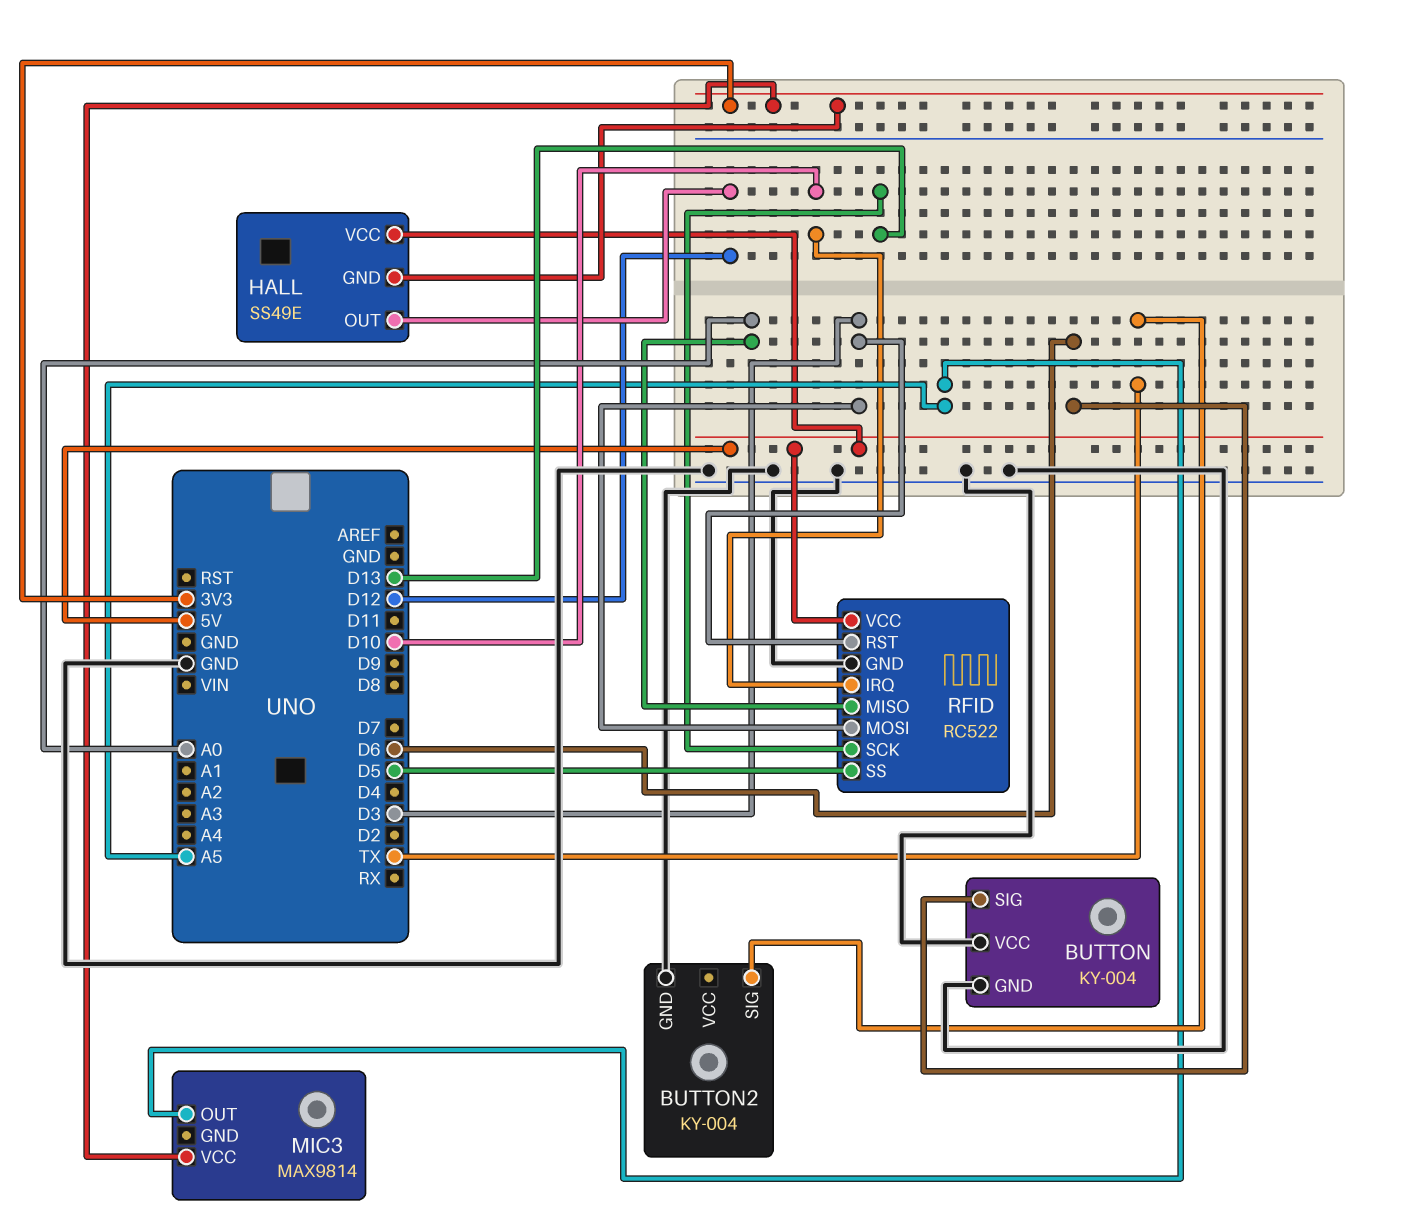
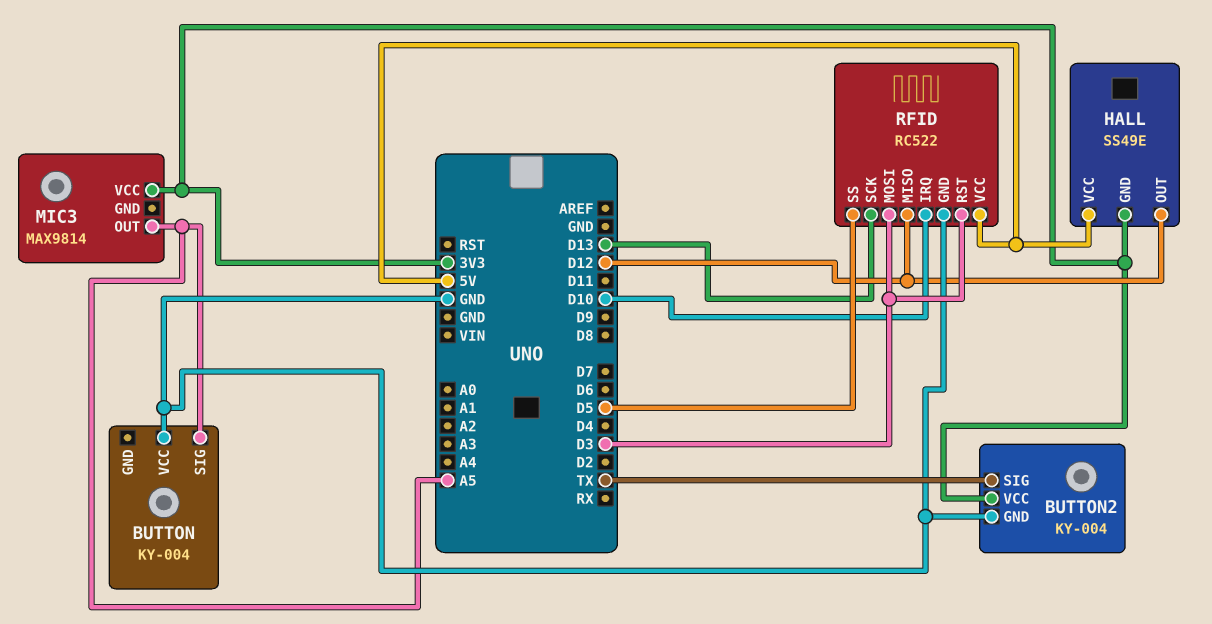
BUTTON pin GND: GND -> none
BUTTON pin SIG: D6 -> A5
BUTTON2 pin VCC: none -> 3V3
RFID pin MISO: A0 -> D12

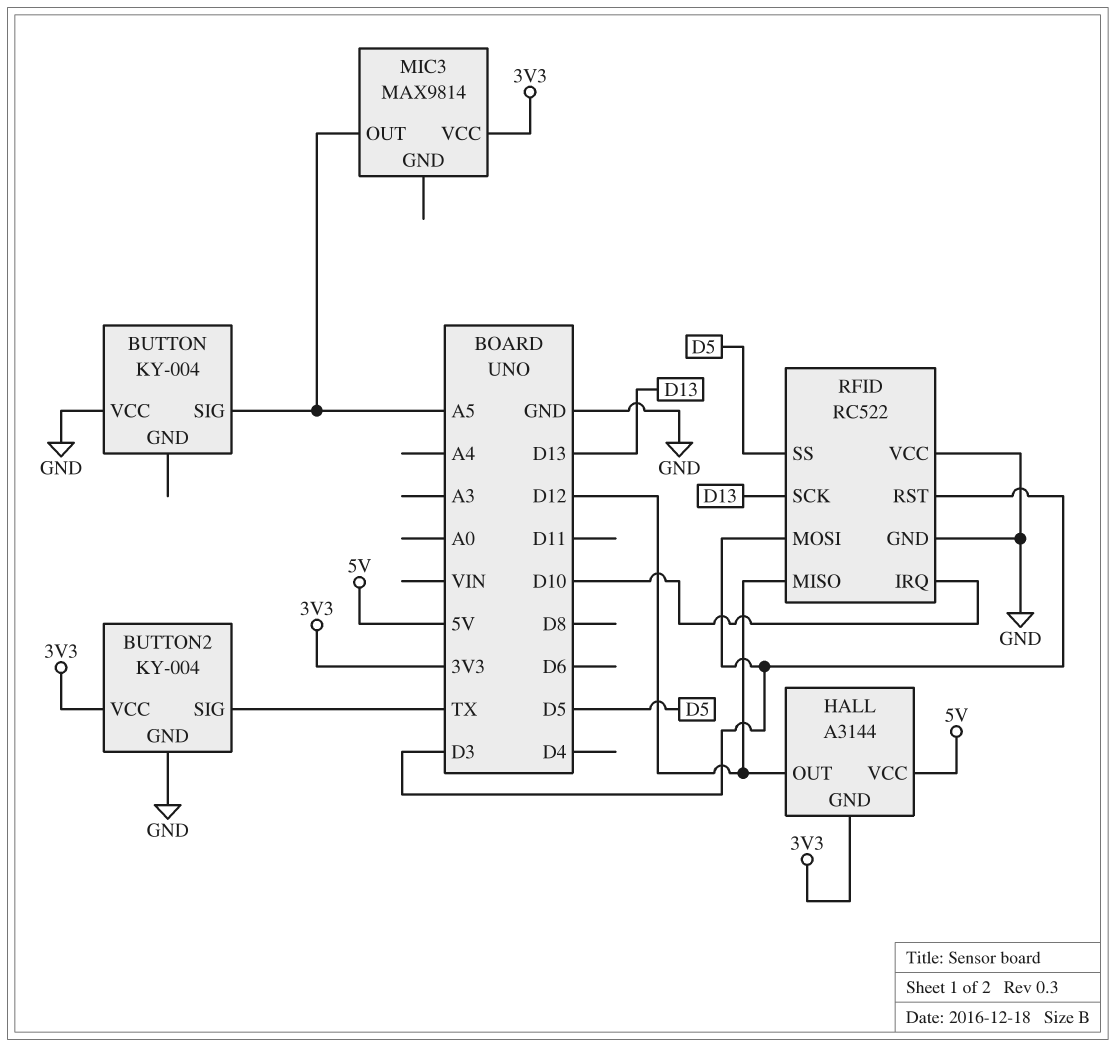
HALL: SS49E -> A3144
RFID pin VCC: 5V -> GND

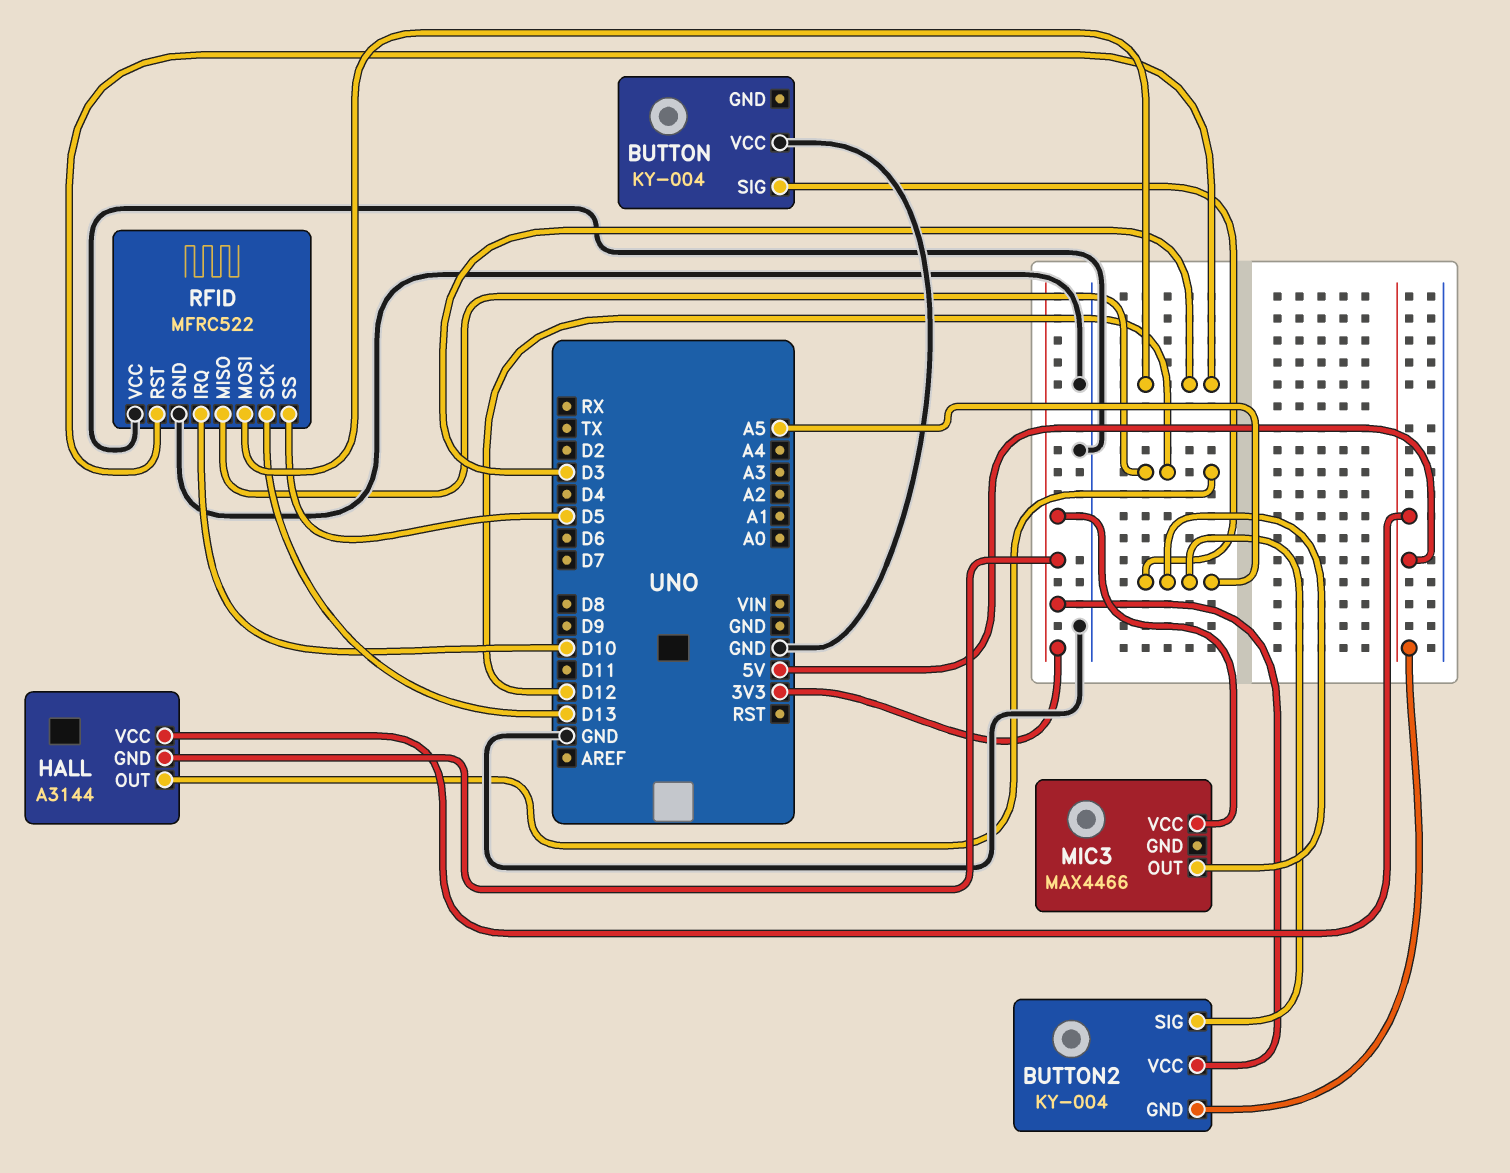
BUTTON2 pin GND: GND -> 5V
BUTTON2 pin SIG: TX -> A5
MIC3: MAX9814 -> MAX4466
RFID: RC522 -> MFRC522

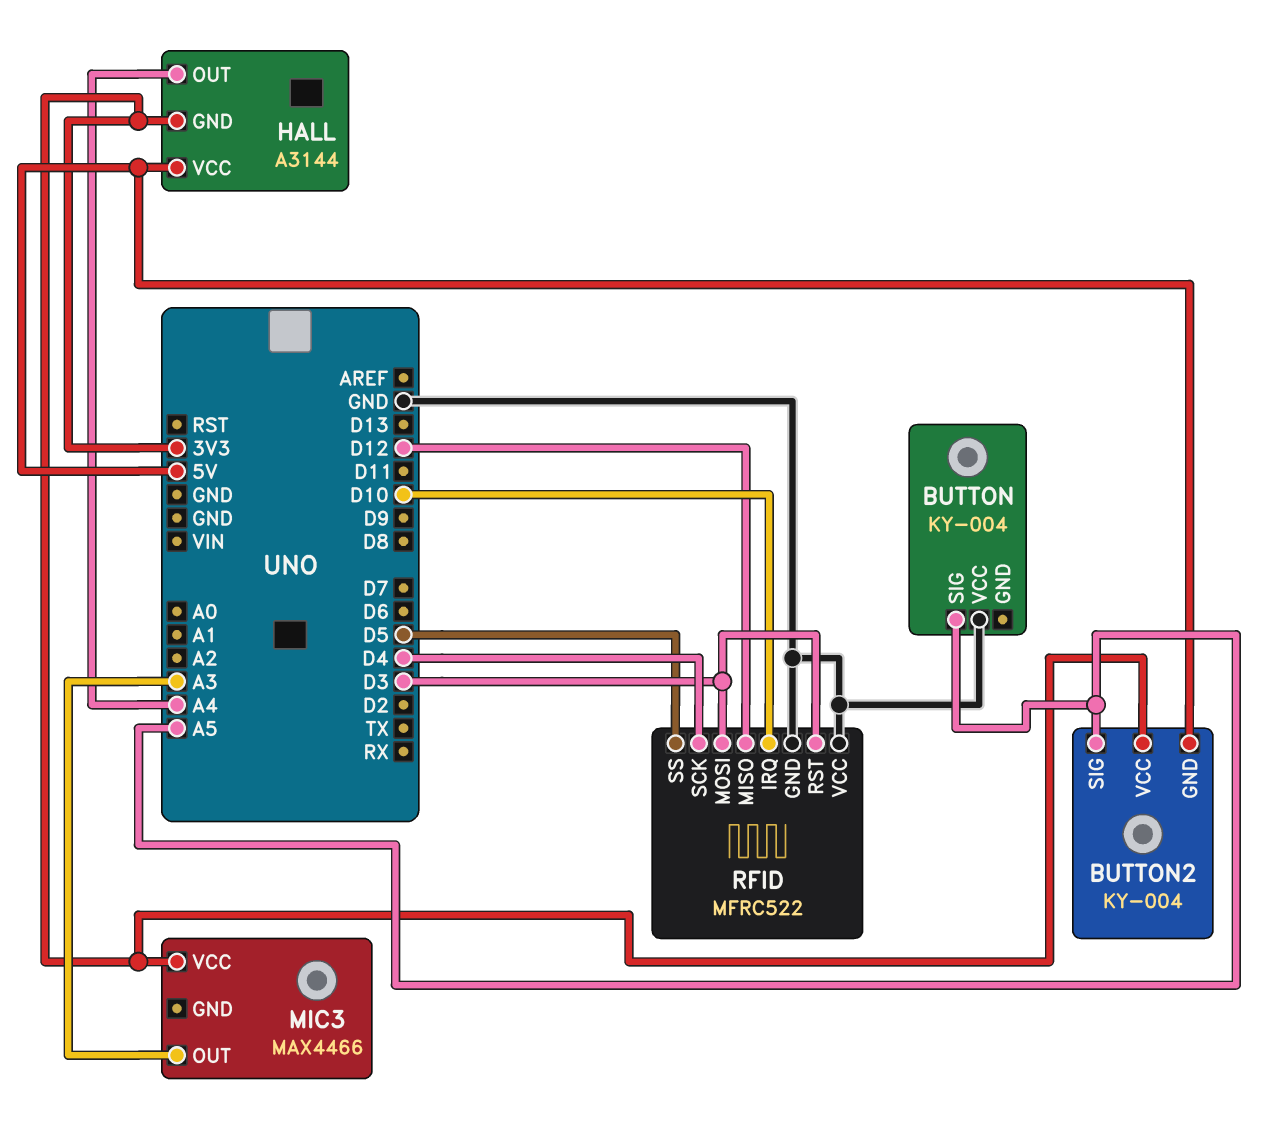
HALL pin OUT: D12 -> A4
MIC3 pin OUT: A5 -> A3
RFID pin SCK: D13 -> D4

